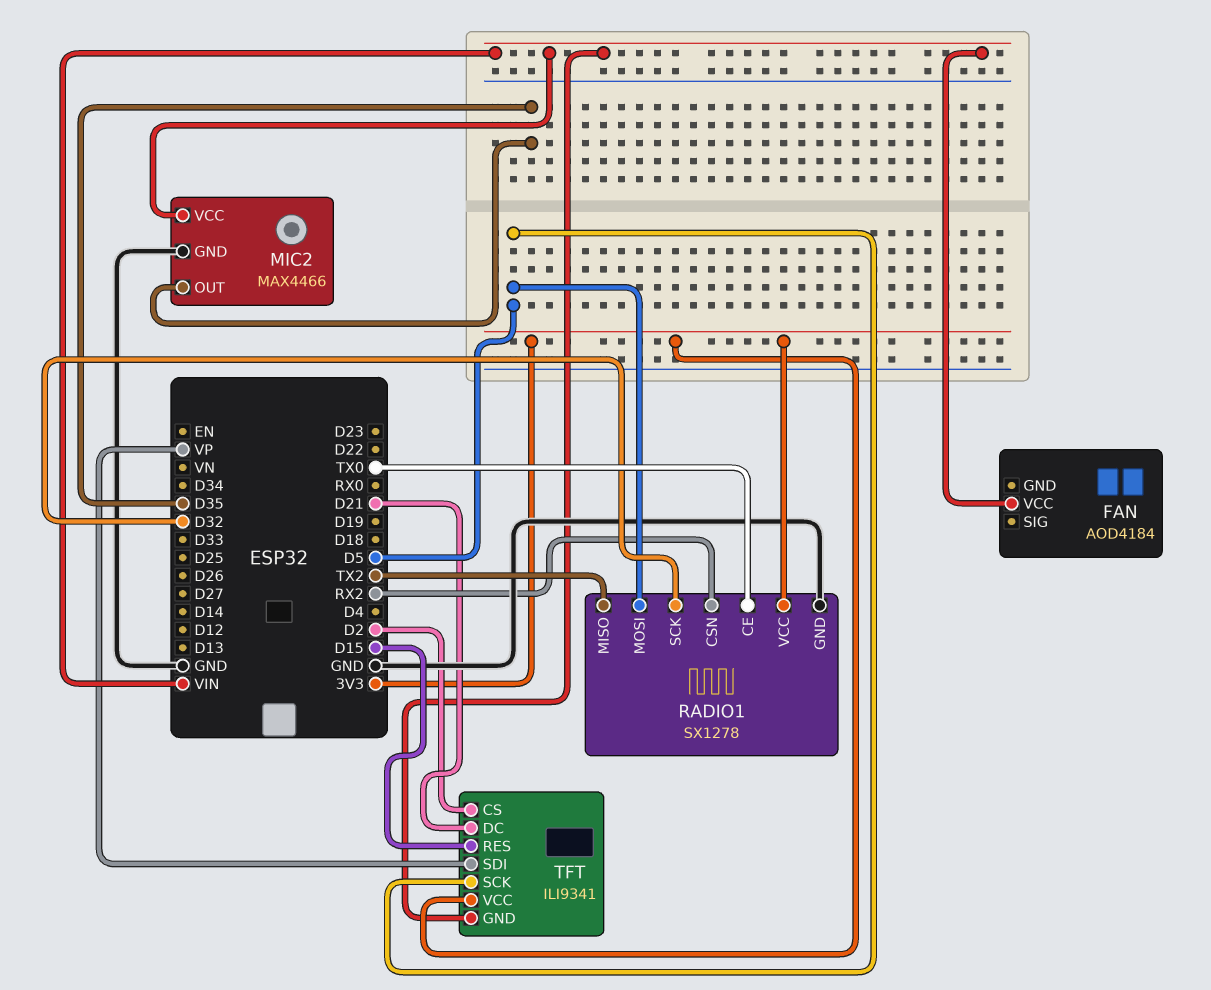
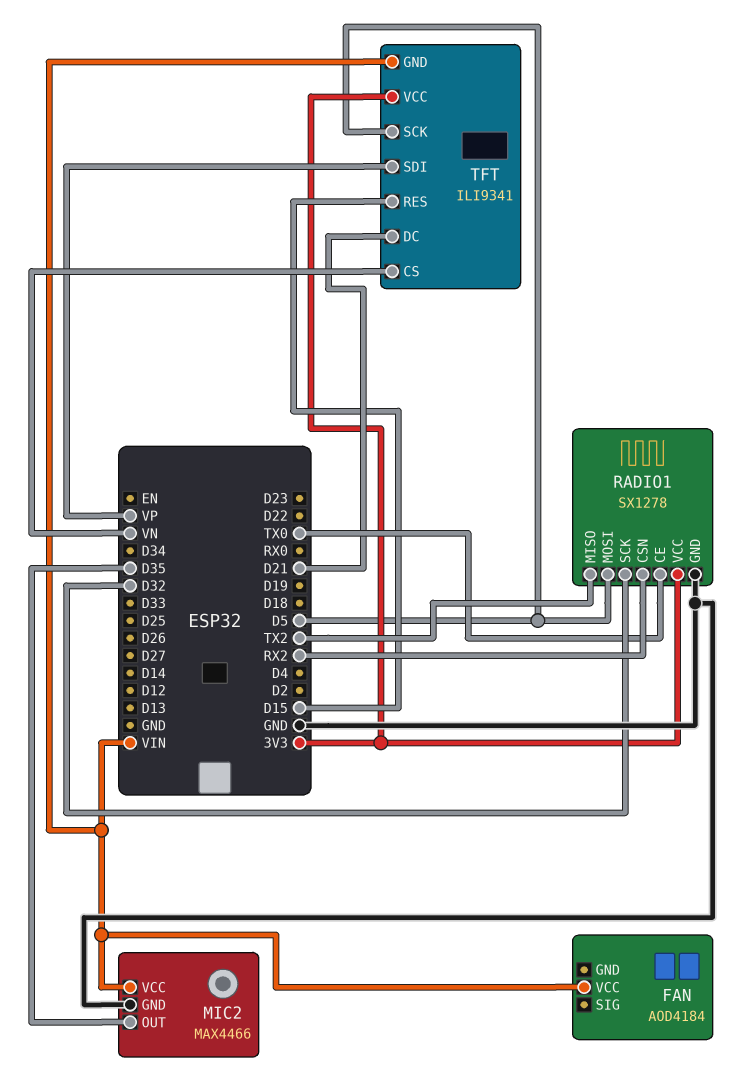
TFT pin CS: D2 -> VN

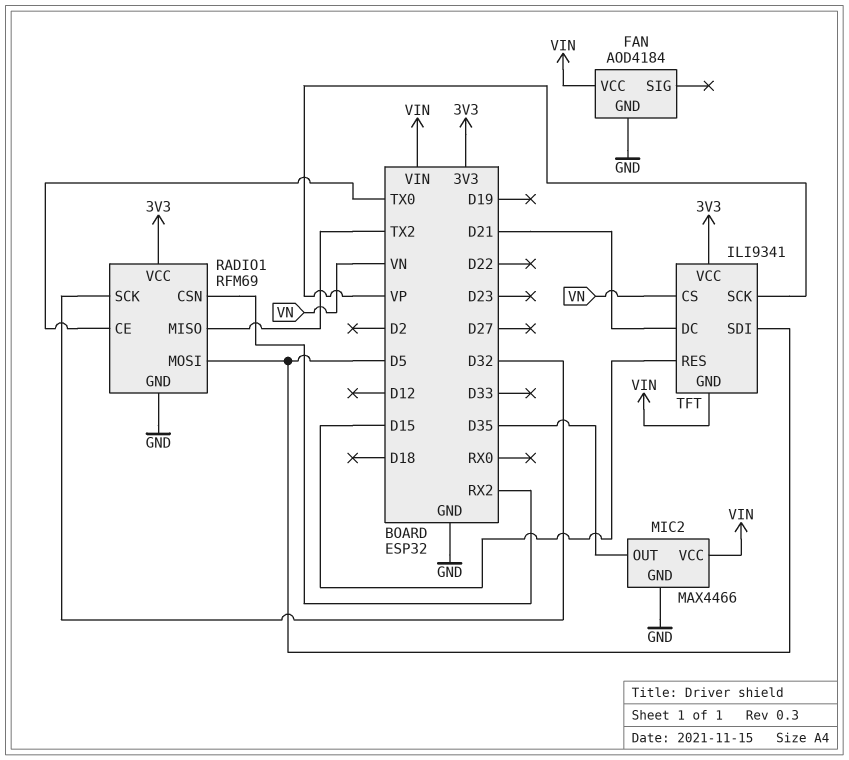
FAN pin GND: none -> GND
RADIO1: SX1278 -> RFM69
TFT pin SCK: D5 -> VP
TFT pin SDI: VP -> D5

